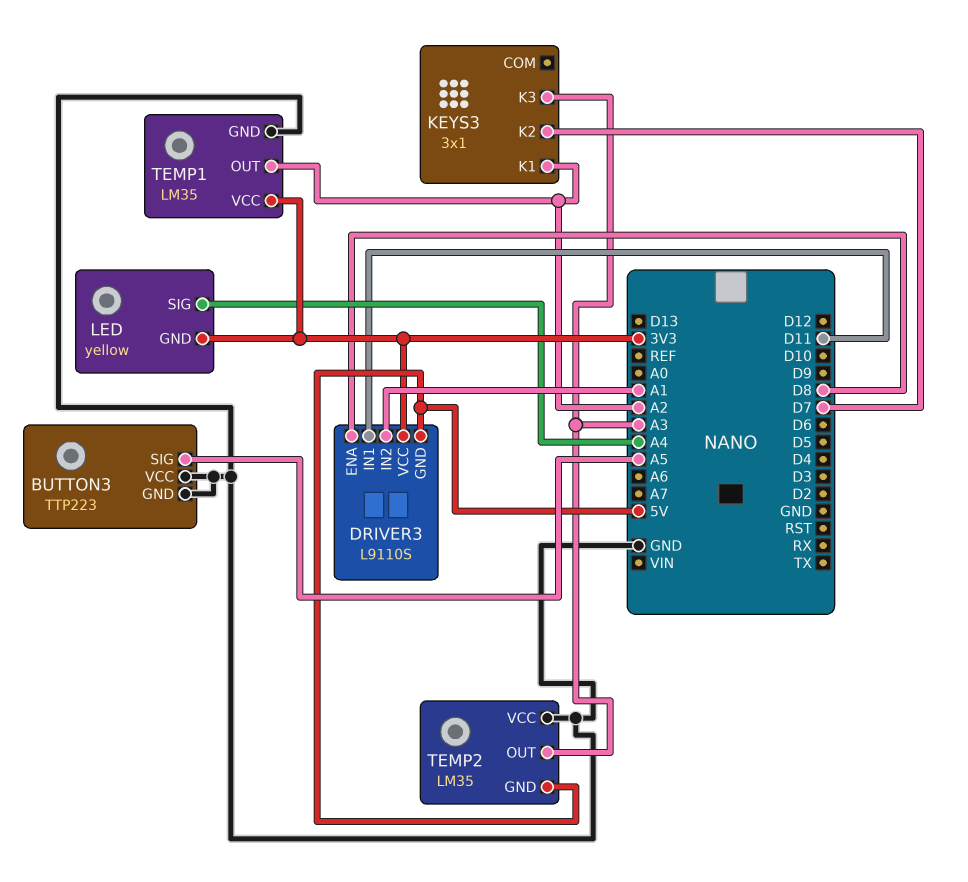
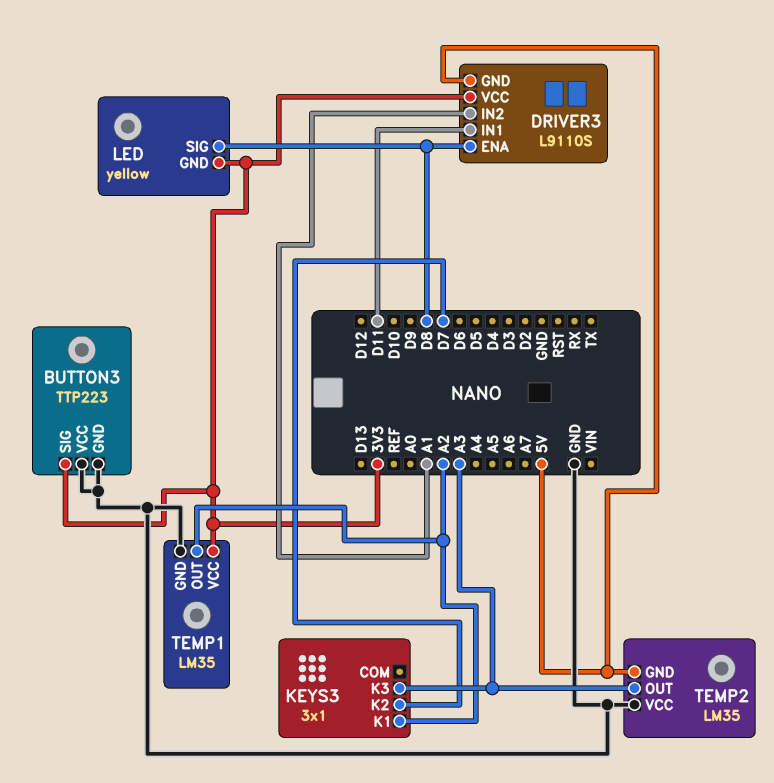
BUTTON3 pin SIG: A5 -> 3V3
LED pin SIG: A4 -> D8

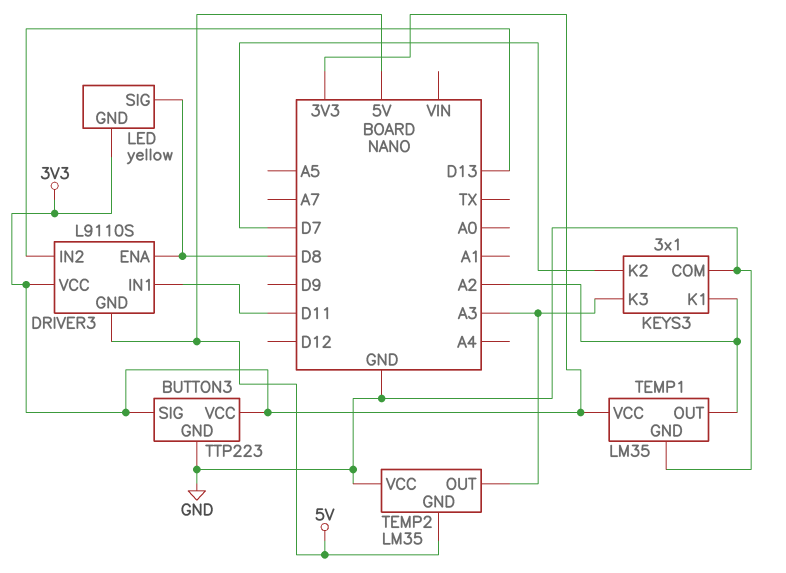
BUTTON3 pin VCC: GND -> 3V3
DRIVER3 pin IN2: A1 -> D13
KEYS3 pin COM: none -> GND

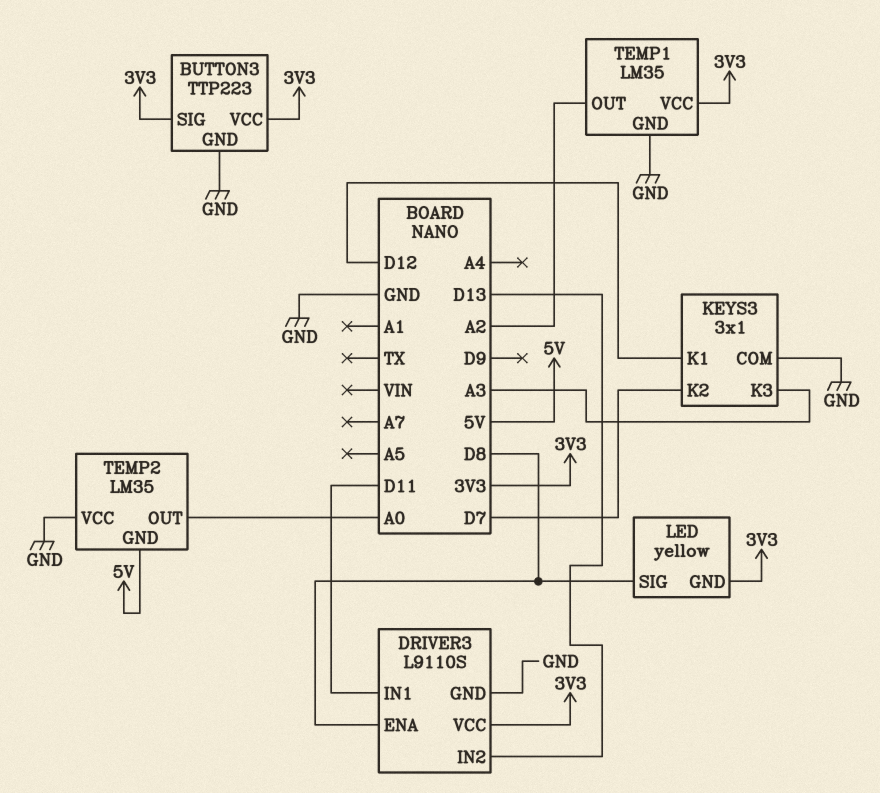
DRIVER3 pin GND: 5V -> GND
KEYS3 pin K1: A2 -> D12
TEMP2 pin OUT: A3 -> A0

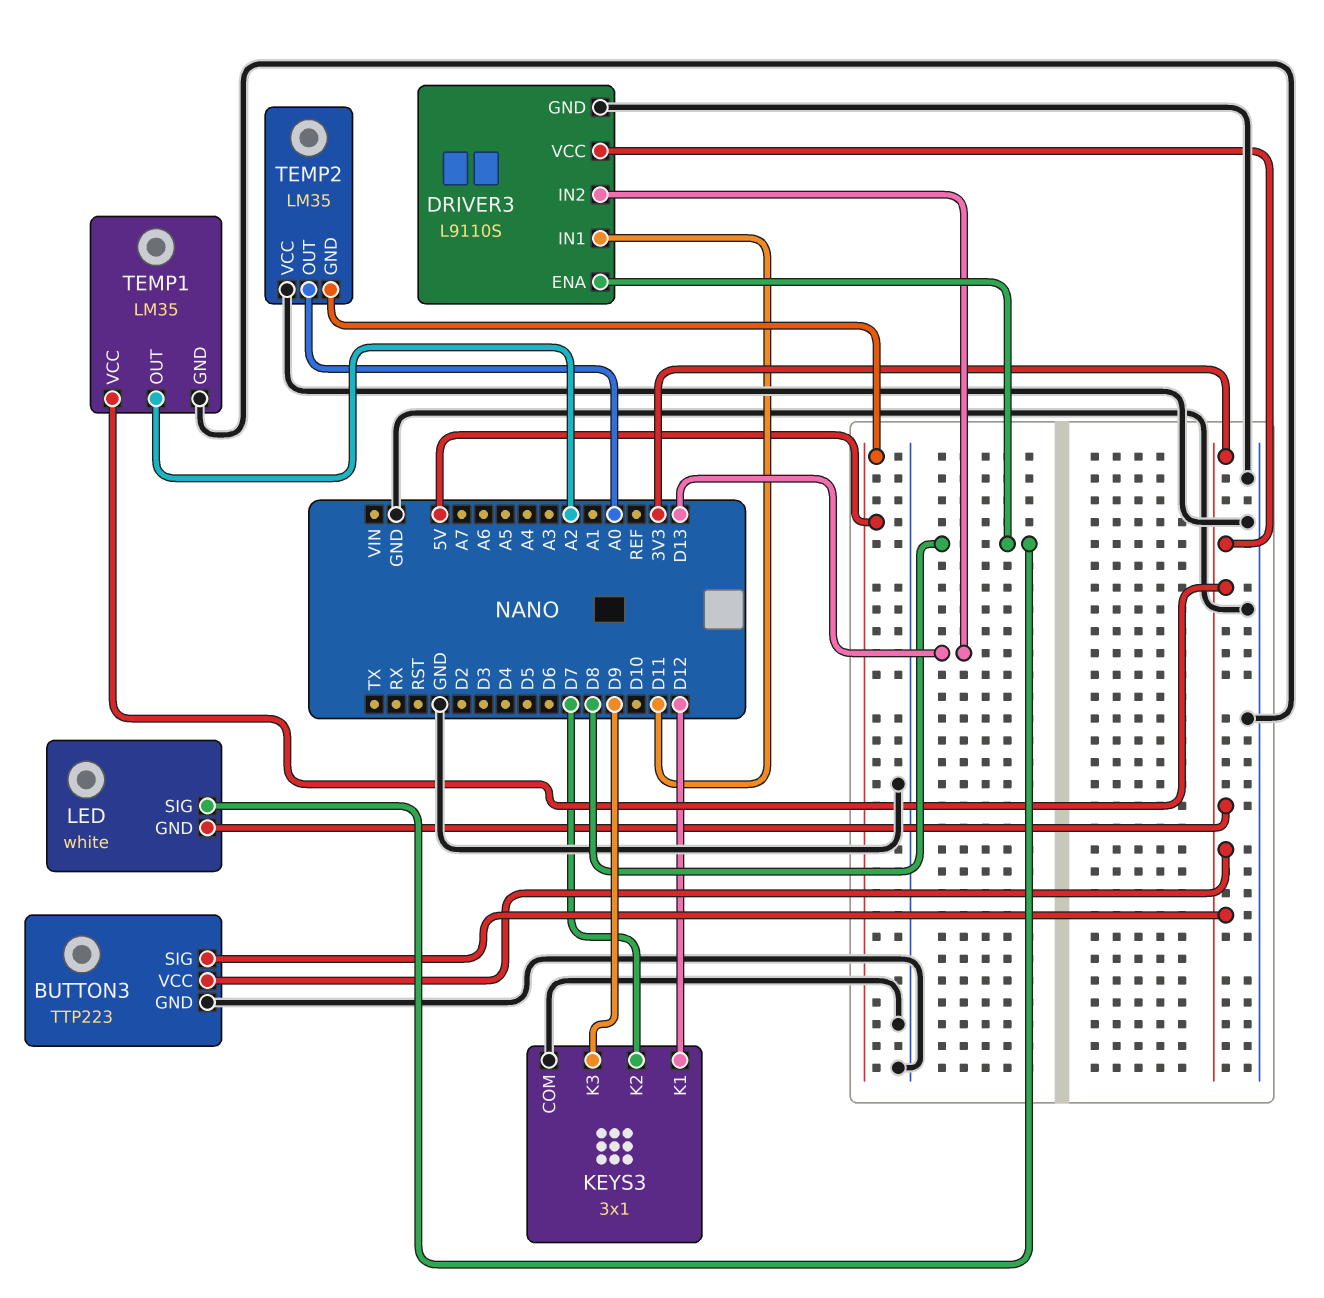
KEYS3 pin K3: A3 -> D9
LED: yellow -> white

